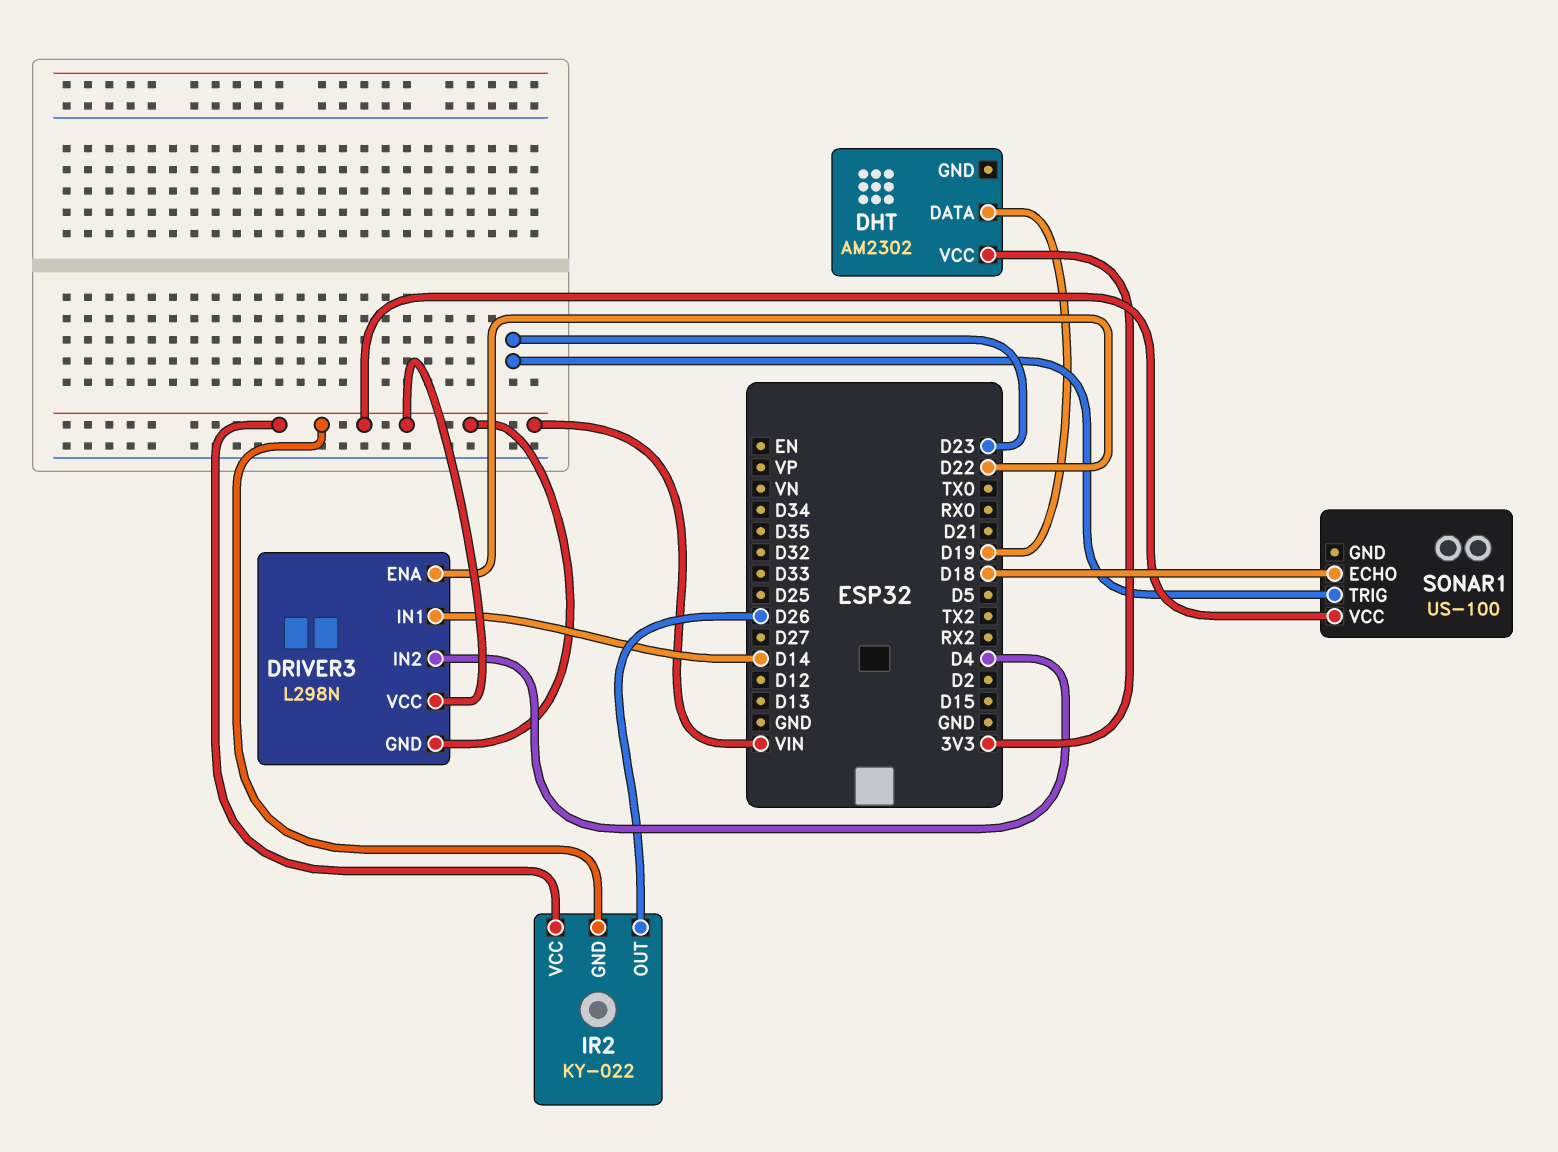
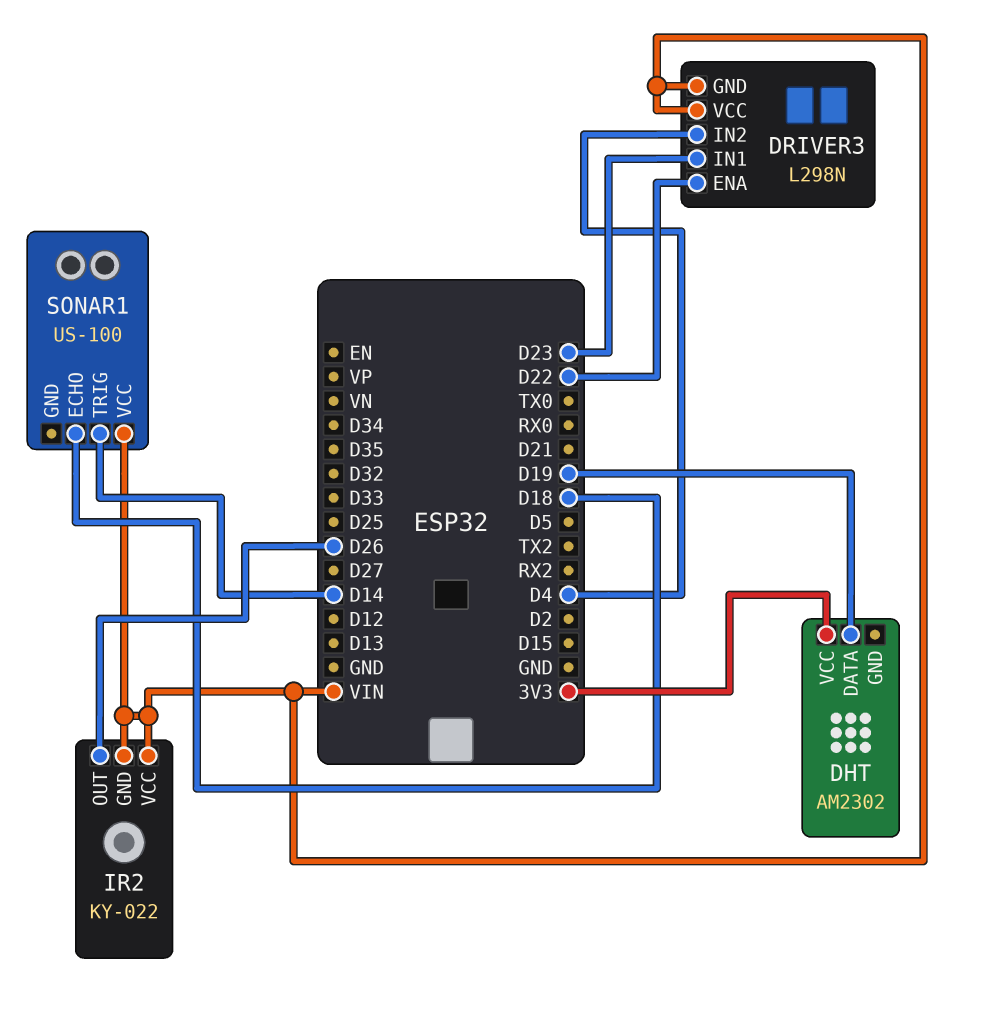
DRIVER3 pin IN1: D14 -> D23
SONAR1 pin TRIG: D23 -> D14

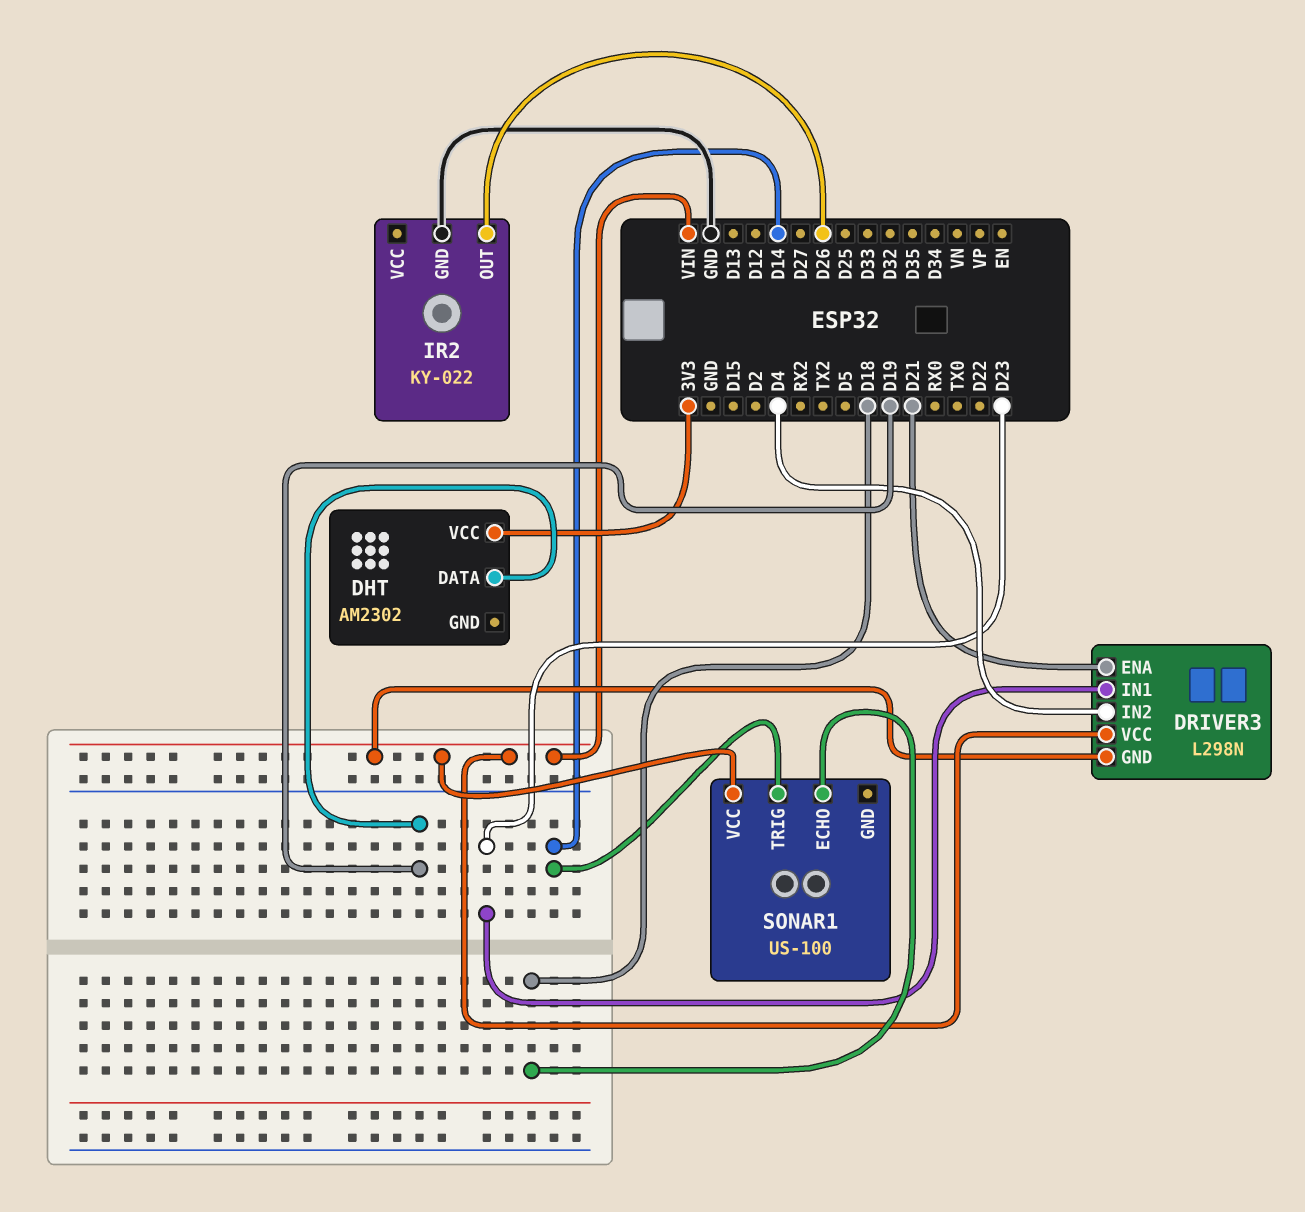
DRIVER3 pin ENA: D22 -> D21
IR2 pin GND: VIN -> GND
IR2 pin VCC: VIN -> none

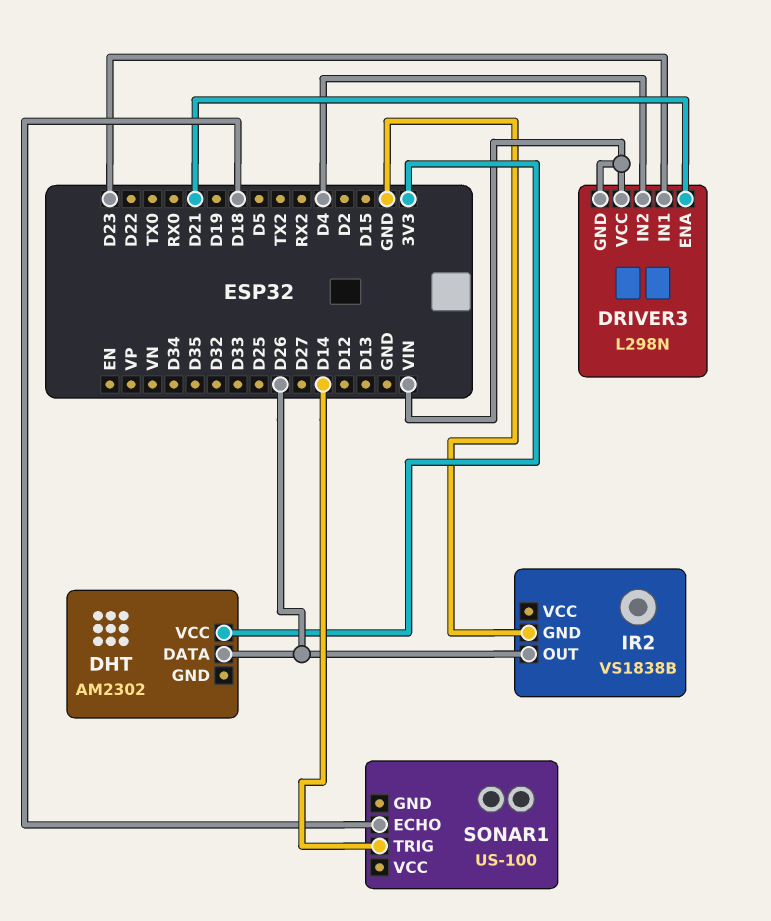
DHT pin DATA: D19 -> D26
IR2: KY-022 -> VS1838B
SONAR1 pin VCC: VIN -> none

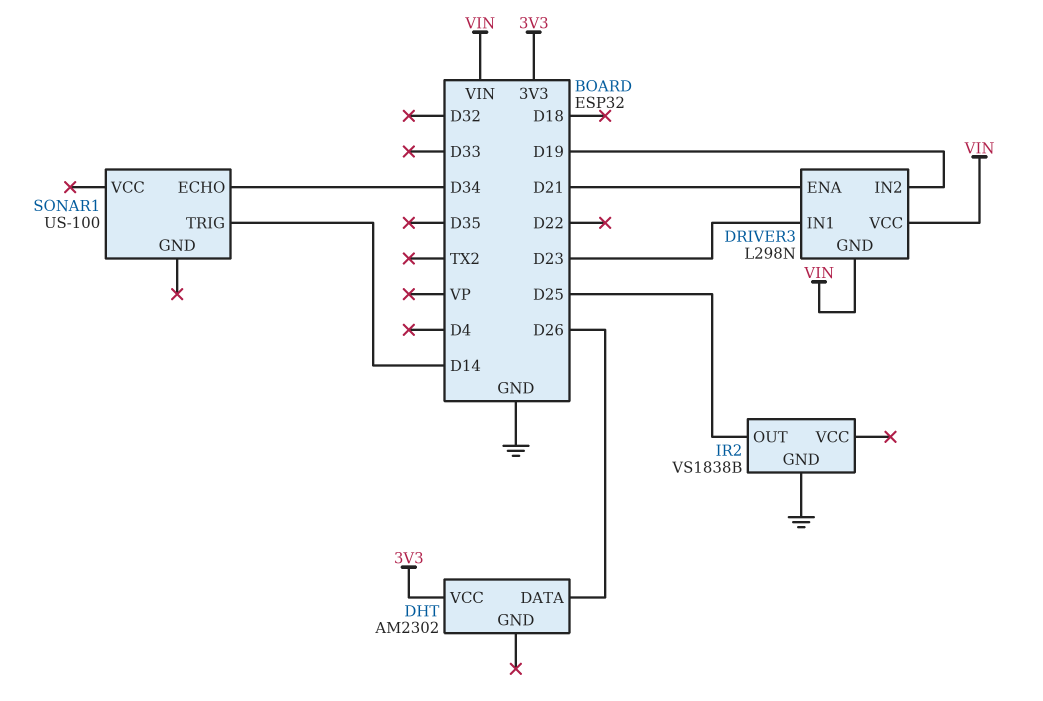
DRIVER3 pin IN2: D4 -> D19
IR2 pin OUT: D26 -> D25
SONAR1 pin ECHO: D18 -> D34

